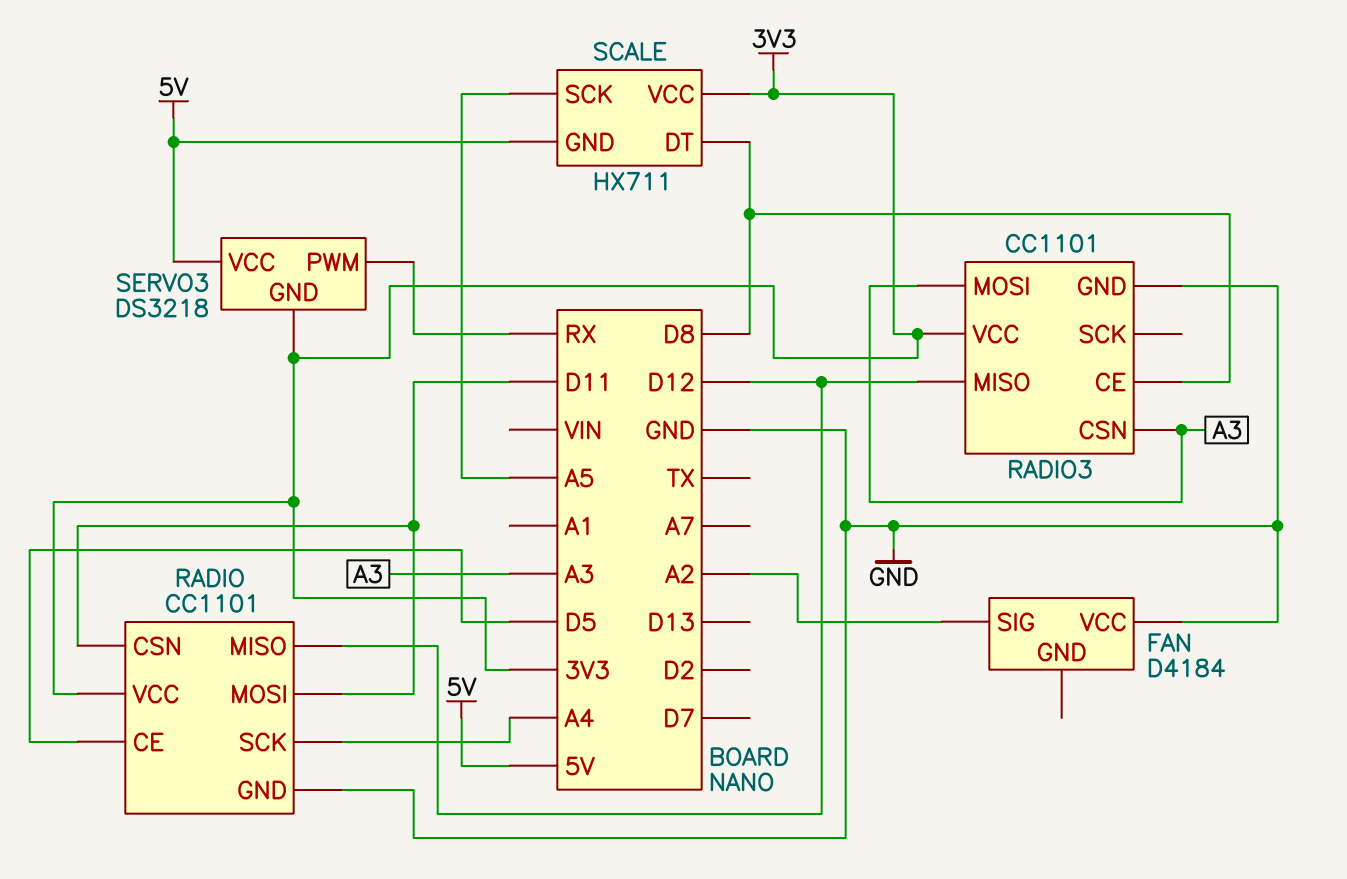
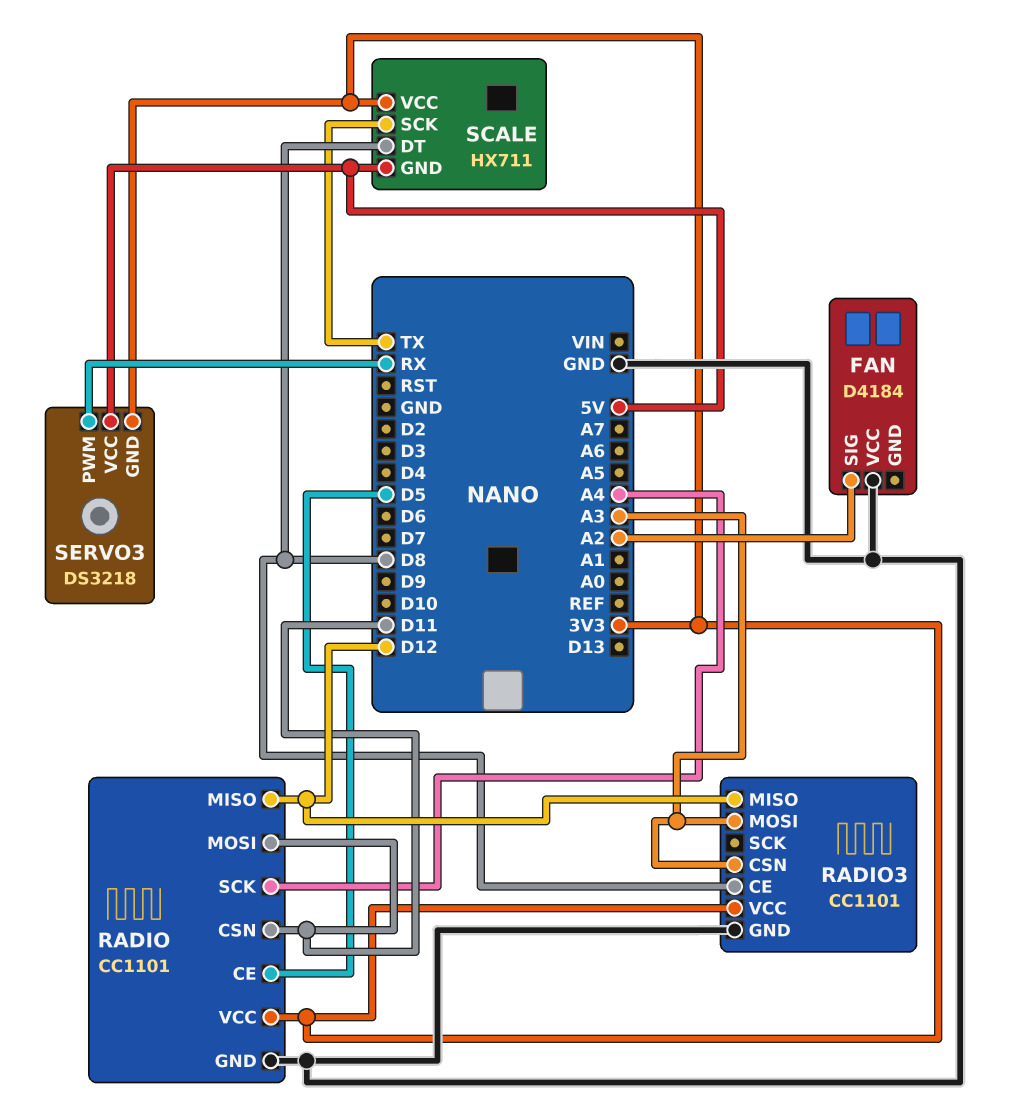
SCALE pin SCK: A5 -> TX

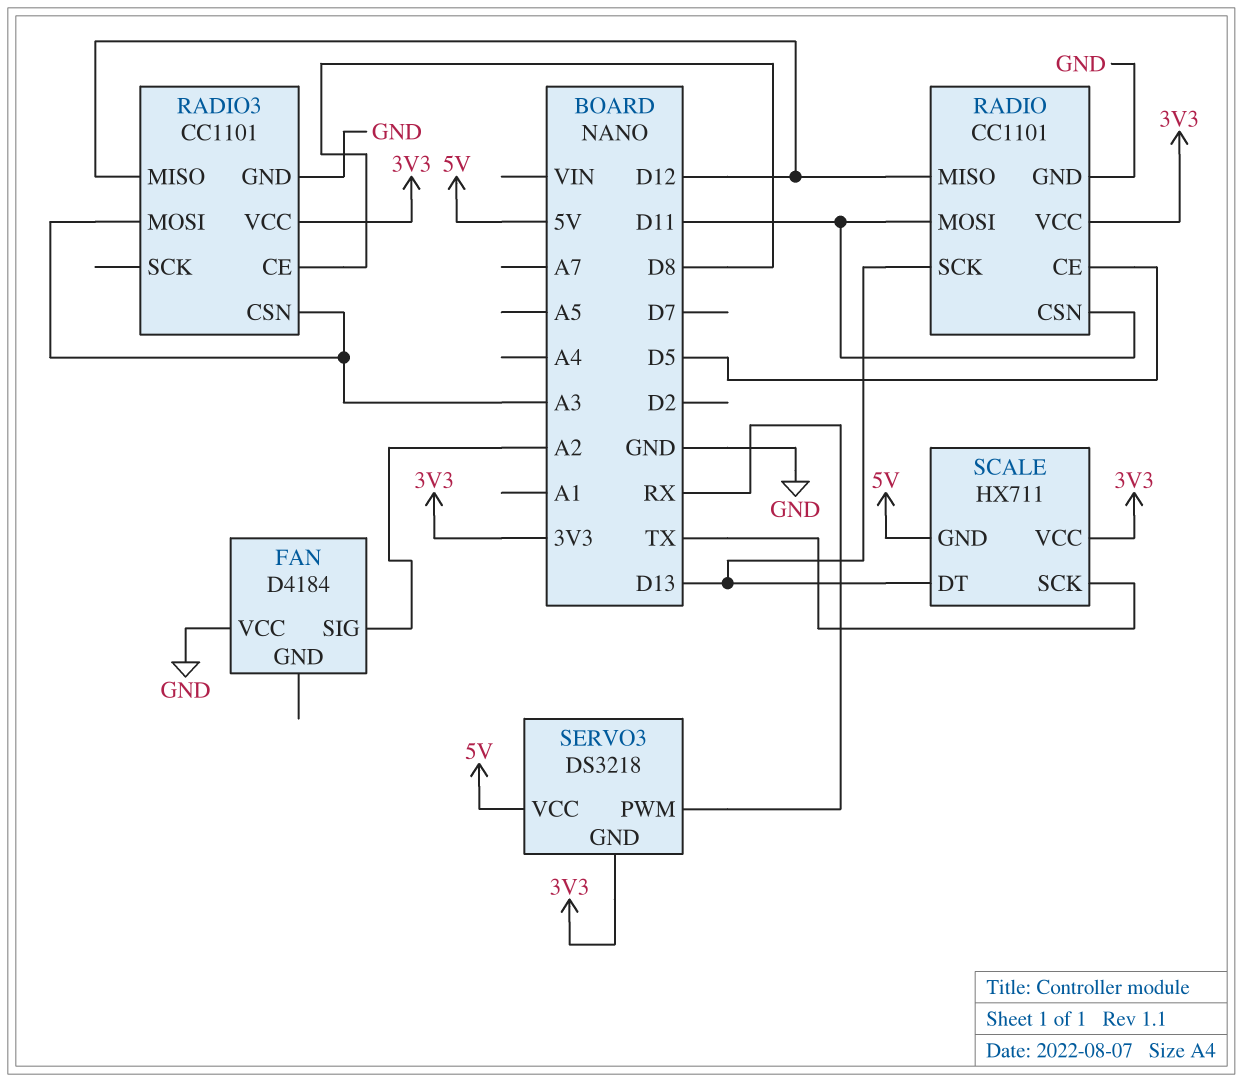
RADIO pin SCK: A4 -> D13
SCALE pin DT: D8 -> D13

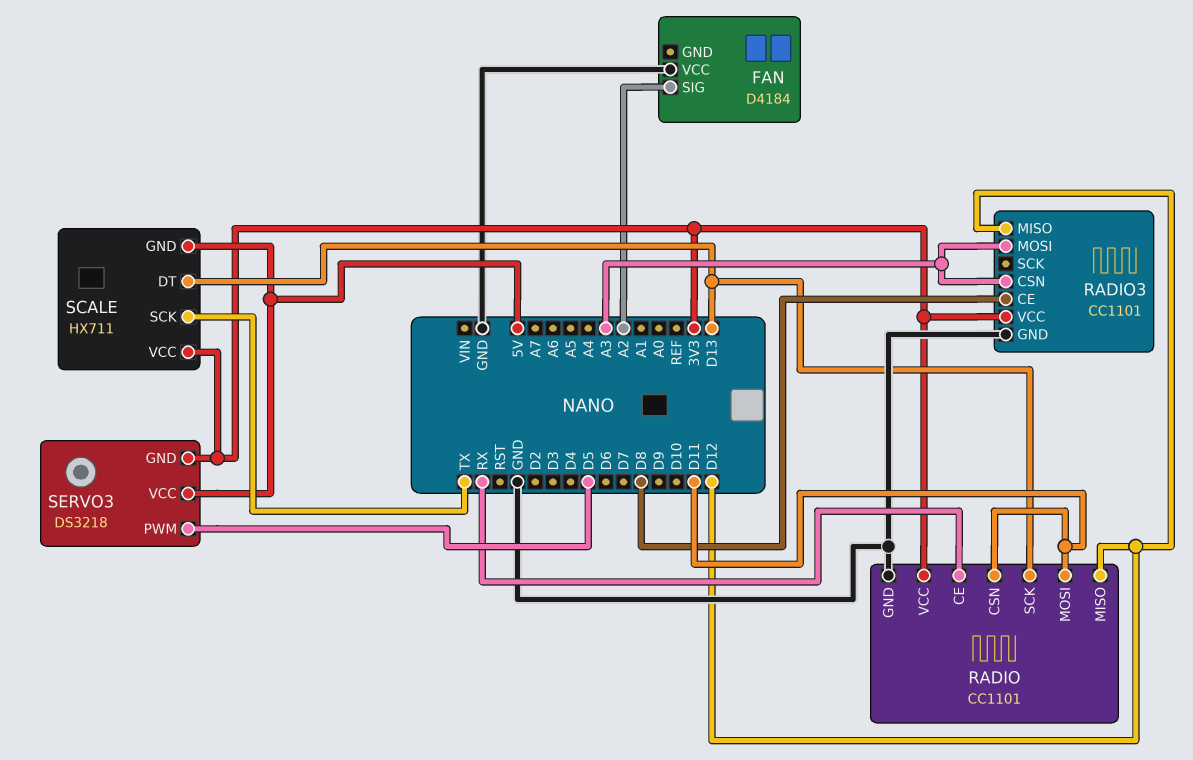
RADIO pin CE: D5 -> RX
SERVO3 pin PWM: RX -> D5

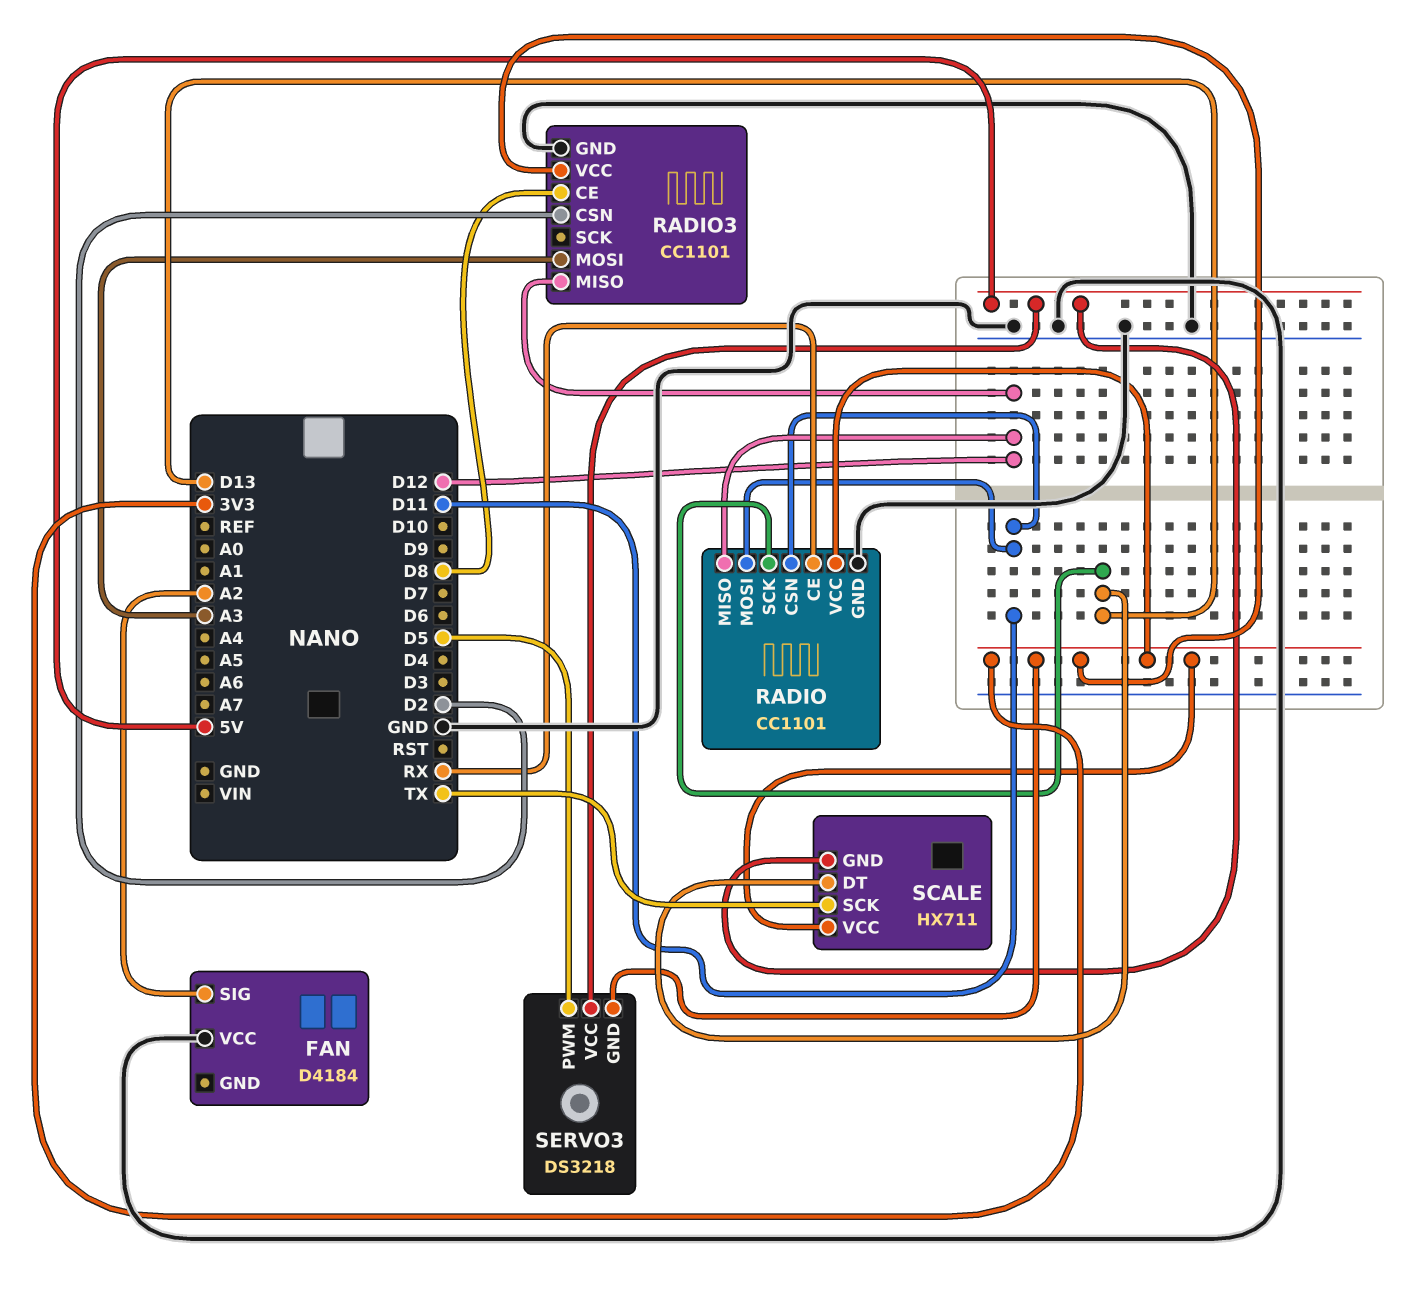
RADIO3 pin CSN: A3 -> D2

